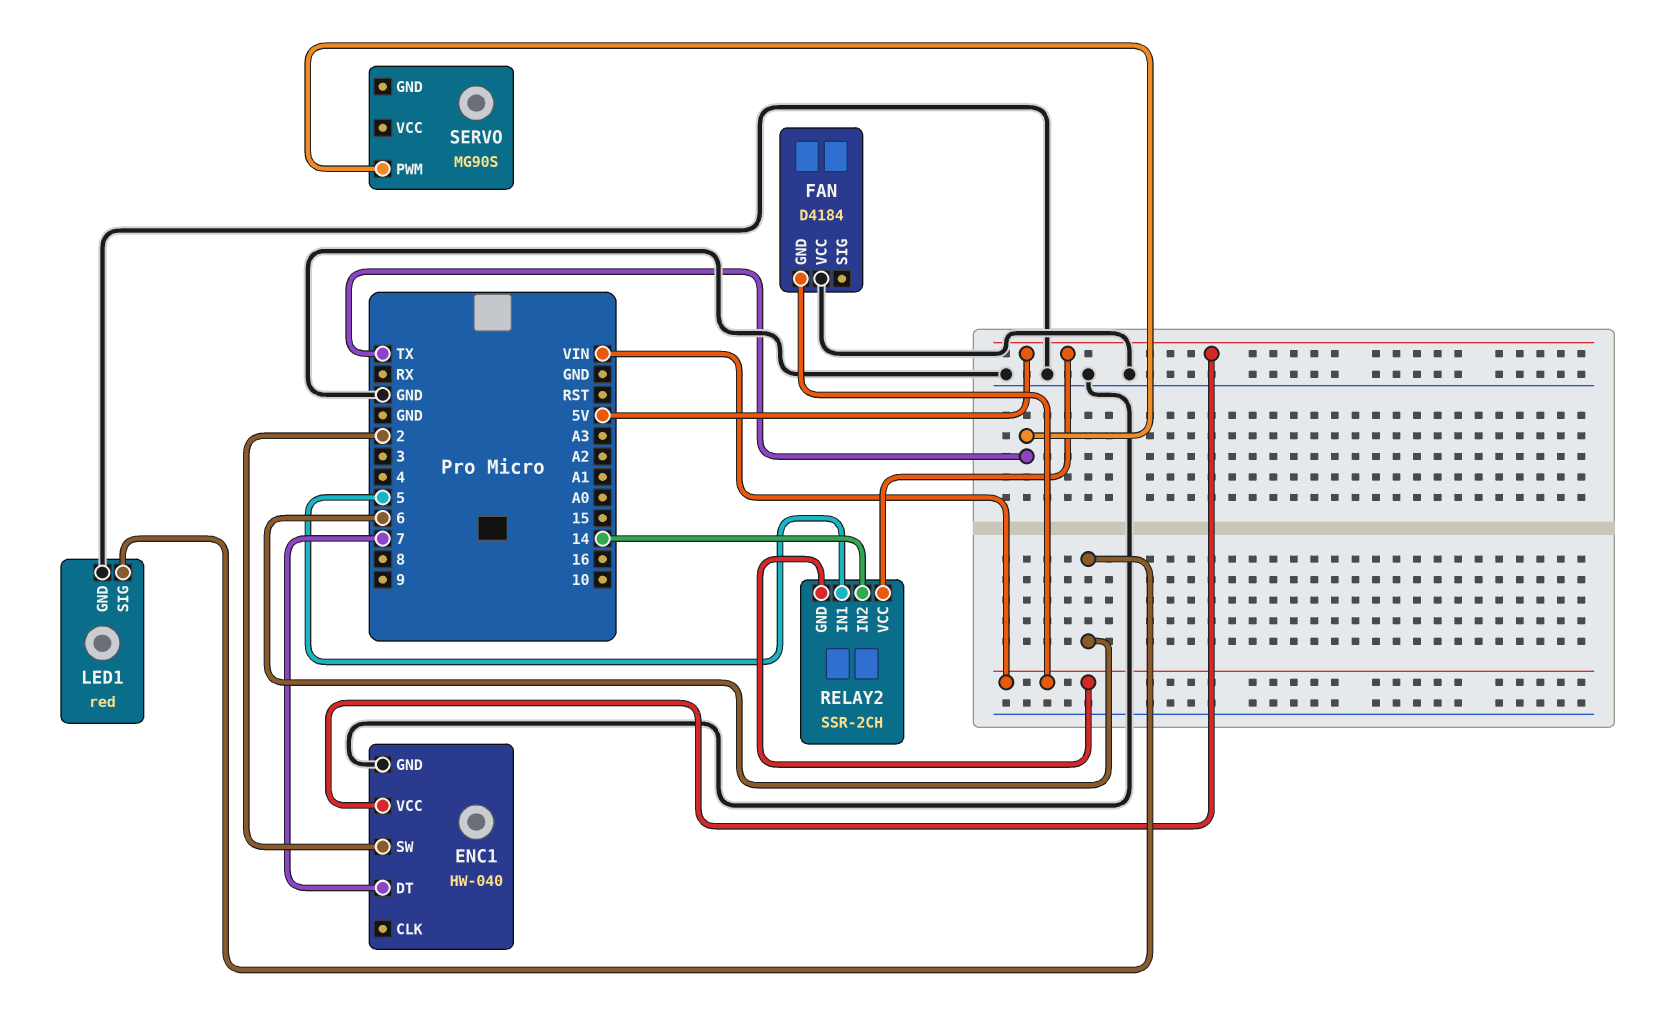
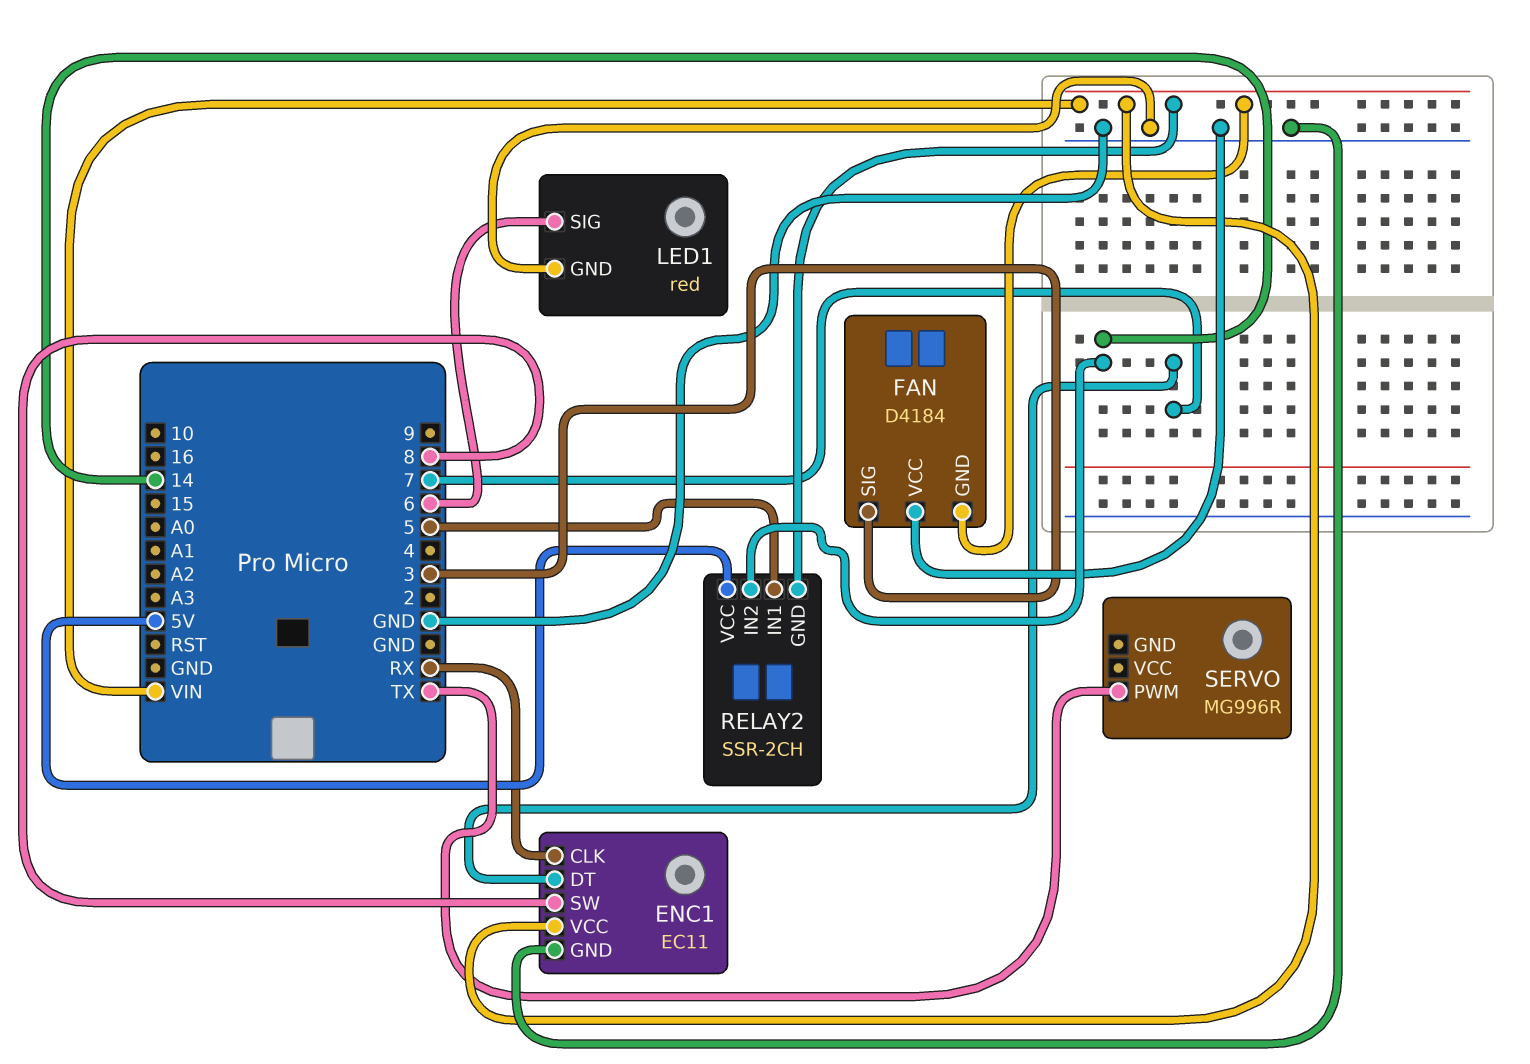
ENC1: HW-040 -> EC11
ENC1 pin CLK: none -> RX
ENC1 pin SW: 2 -> 8
ENC1 pin VCC: 5V -> VIN
FAN pin SIG: none -> 3
SERVO: MG90S -> MG996R

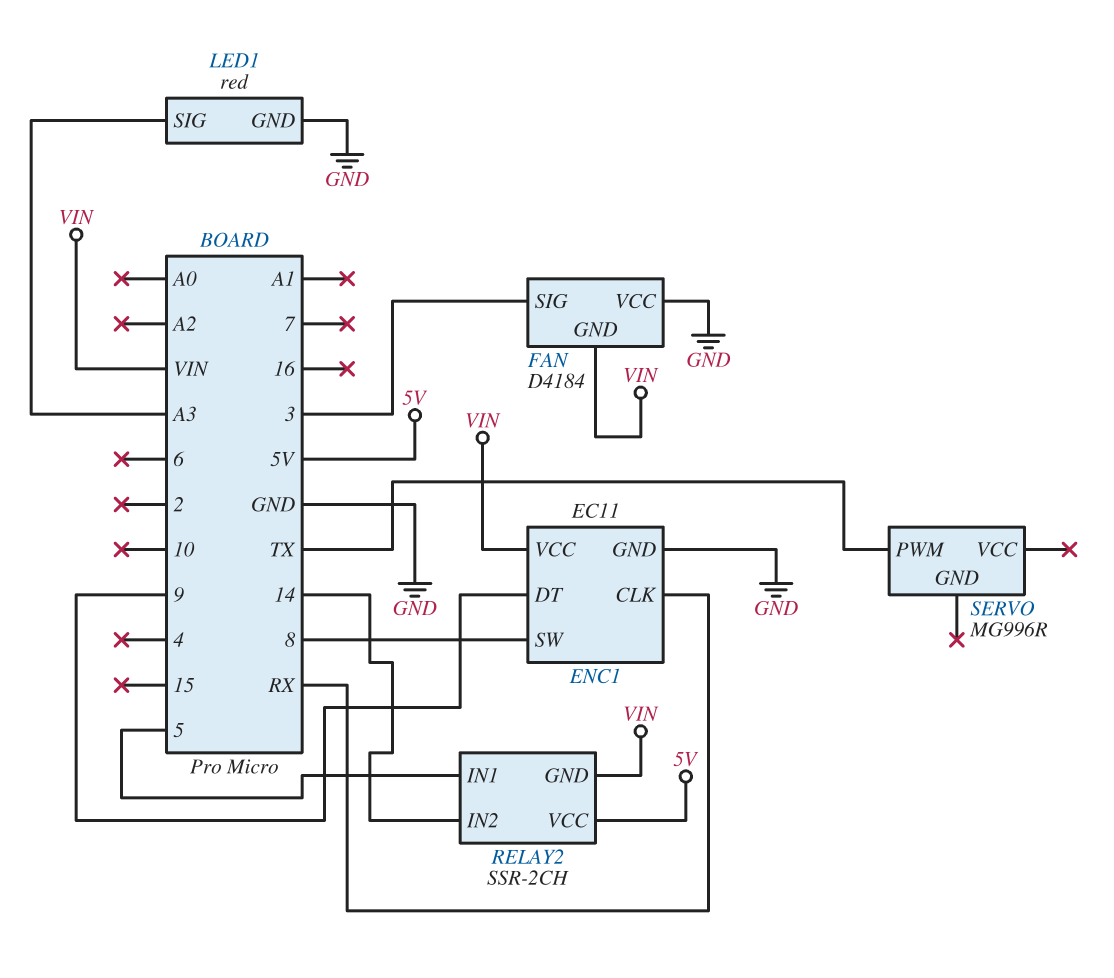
ENC1 pin DT: 7 -> 9
LED1 pin SIG: 6 -> A3

